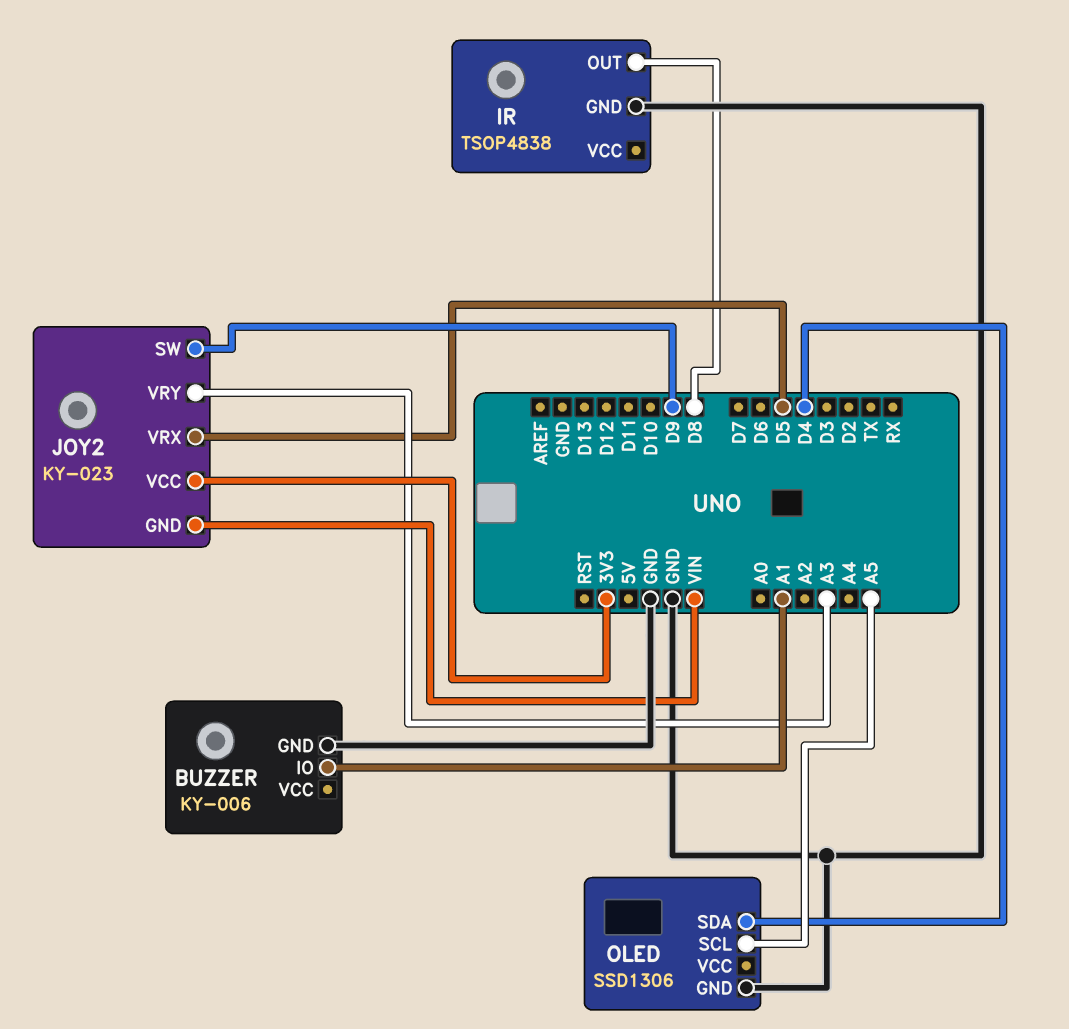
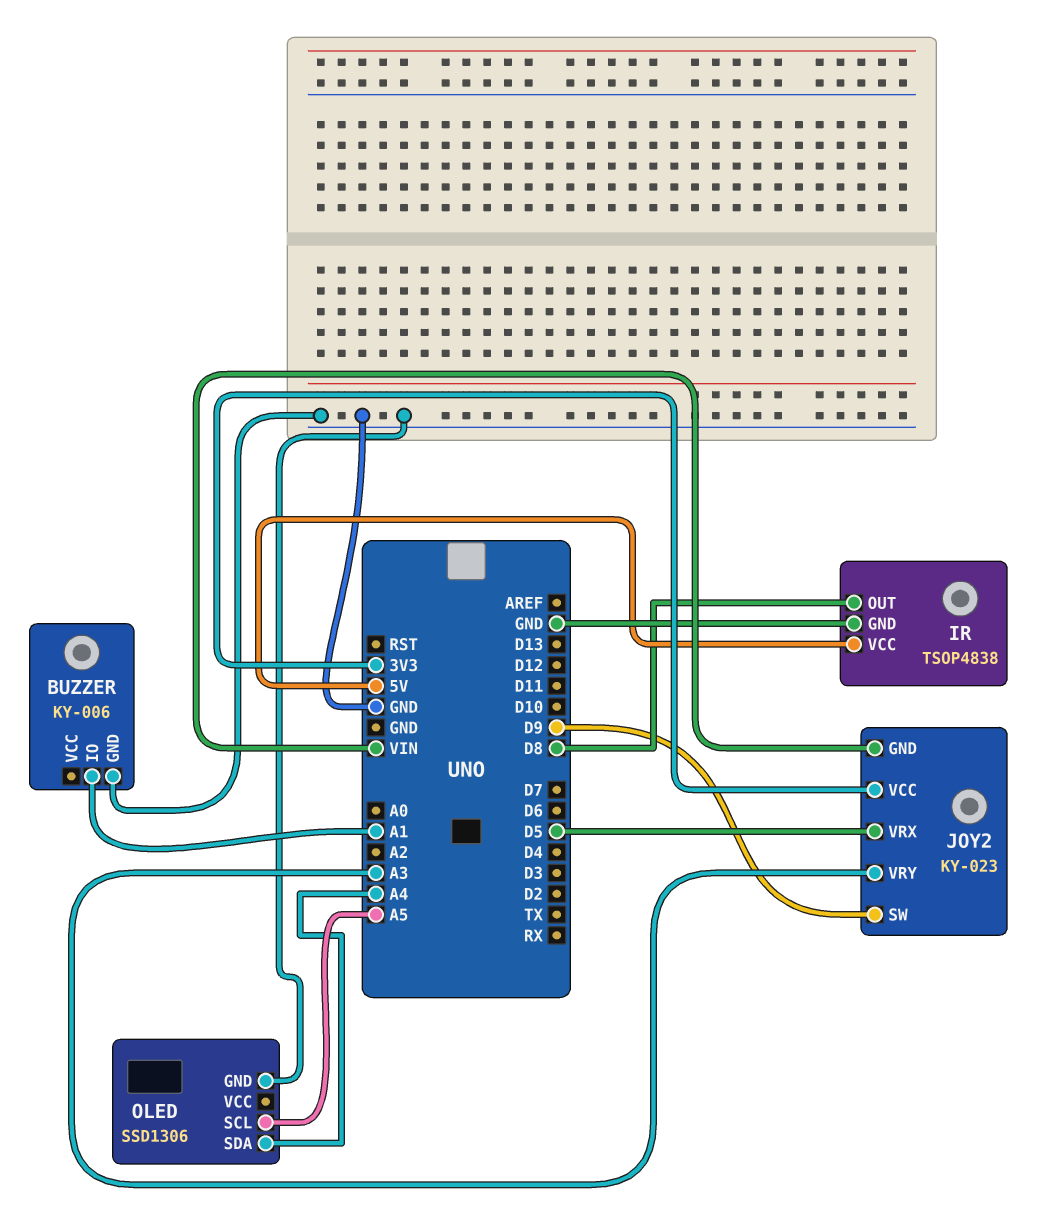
IR pin VCC: none -> 5V
OLED pin SDA: D4 -> A4

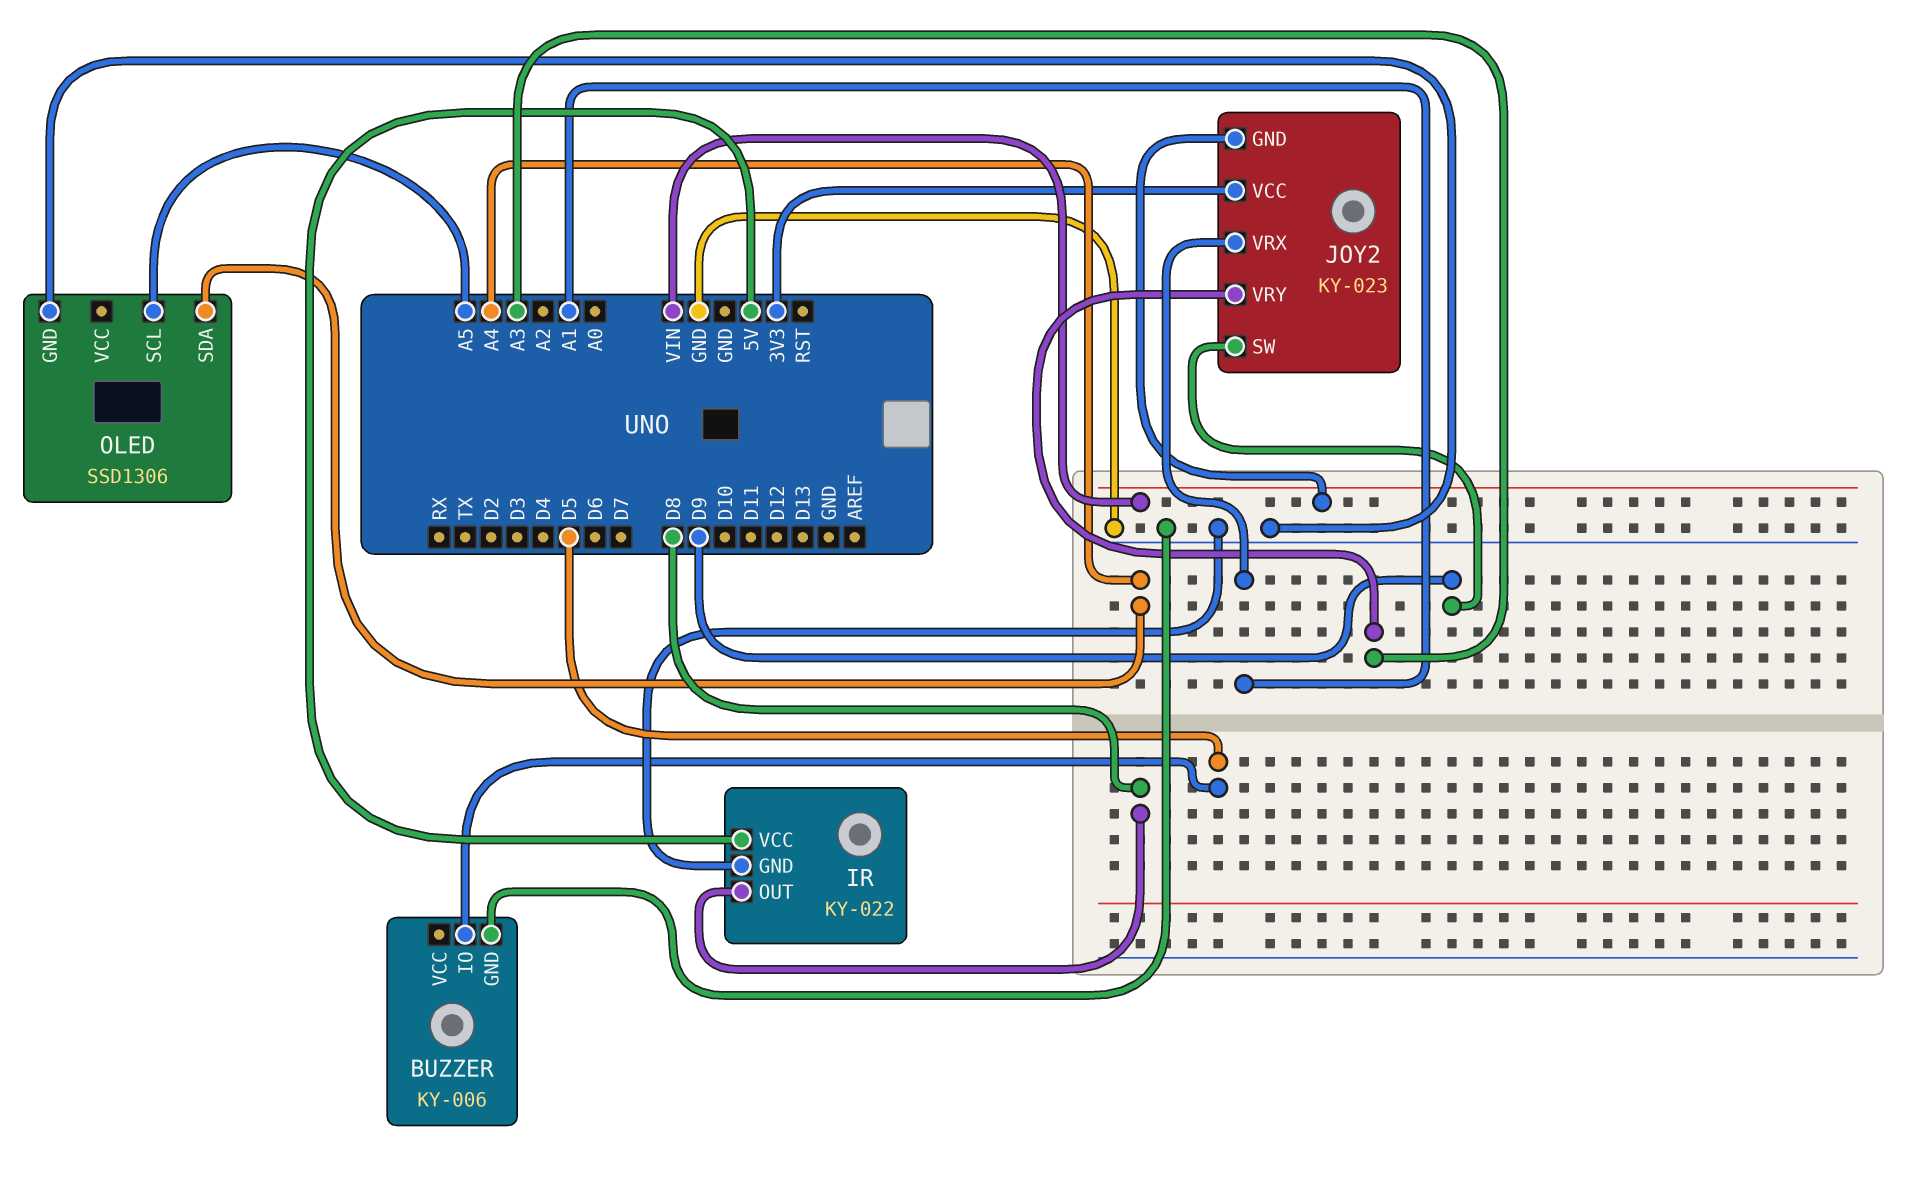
BUZZER pin IO: A1 -> D5
IR: TSOP4838 -> KY-022
JOY2 pin VRX: D5 -> A1

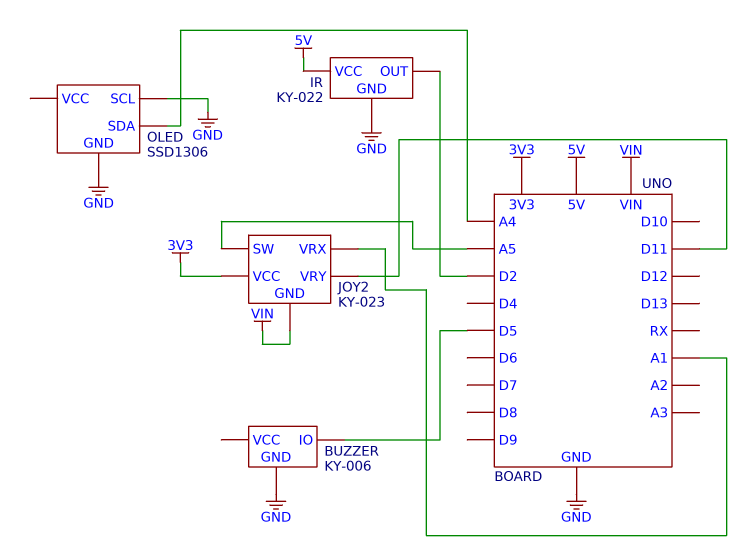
IR pin OUT: D8 -> D2
JOY2 pin SW: D9 -> A5
JOY2 pin VRY: A3 -> D11
OLED pin SCL: A5 -> GND

